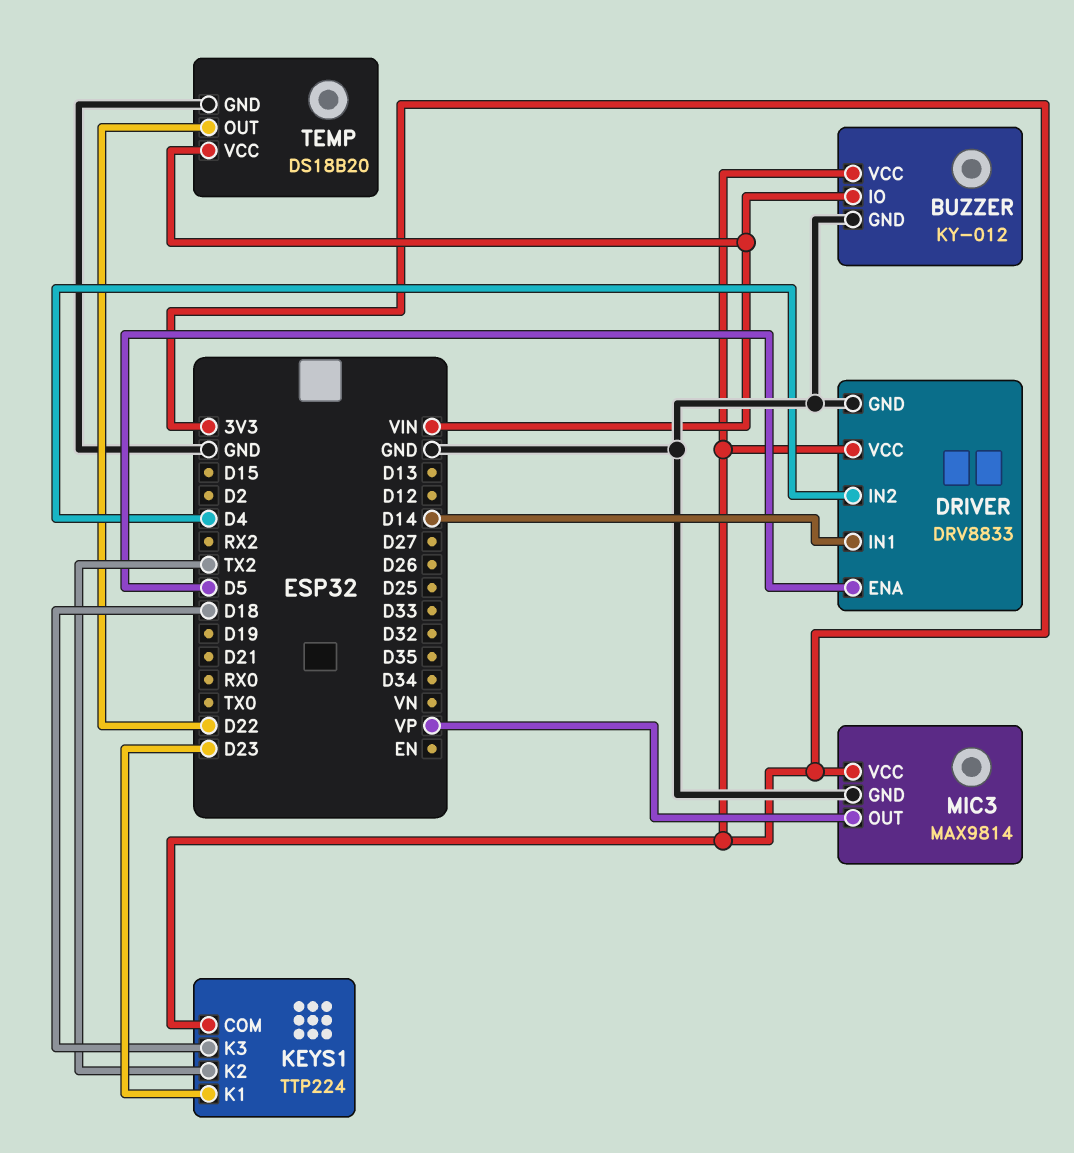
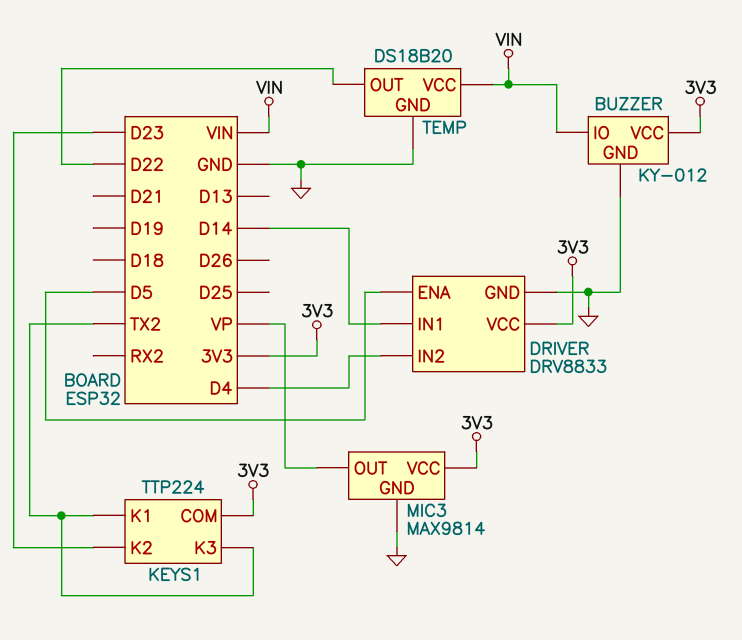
KEYS1 pin K1: D23 -> TX2
KEYS1 pin K2: TX2 -> D23
KEYS1 pin K3: D18 -> TX2

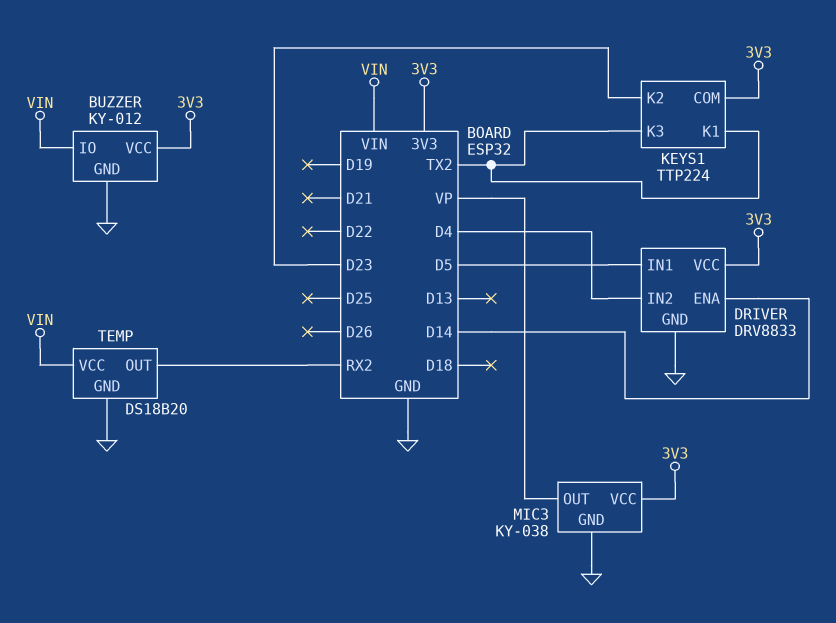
DRIVER pin ENA: D5 -> D14
DRIVER pin IN1: D14 -> D5
MIC3: MAX9814 -> KY-038
TEMP pin OUT: D22 -> RX2

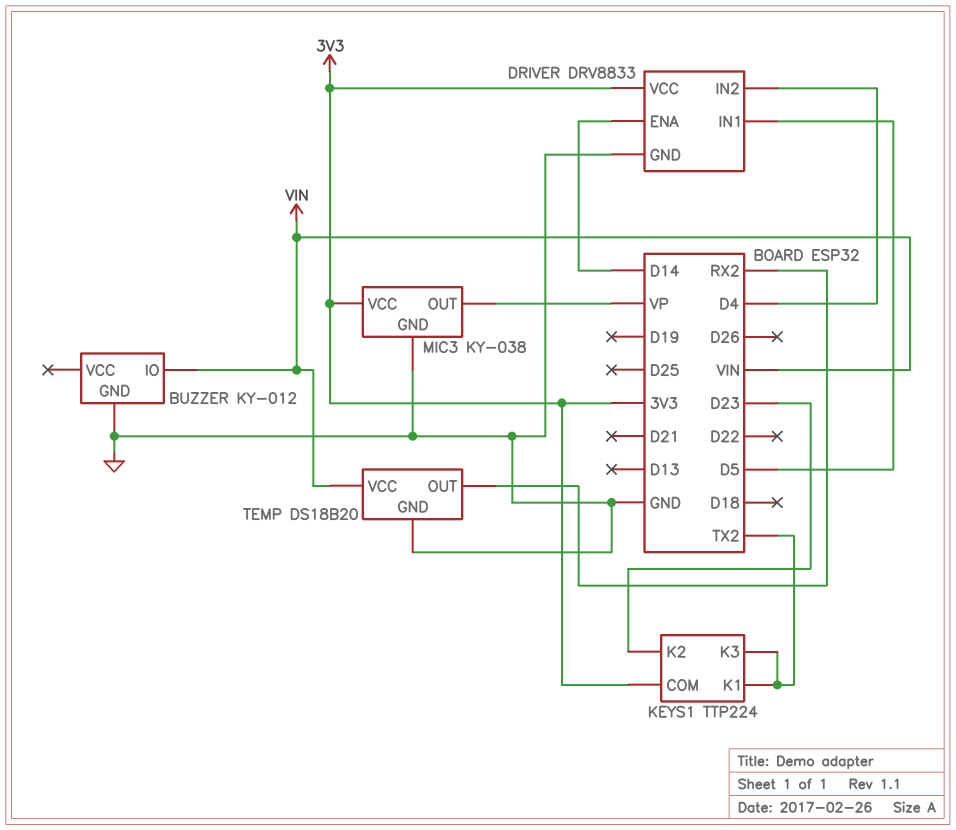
BUZZER pin VCC: 3V3 -> none

